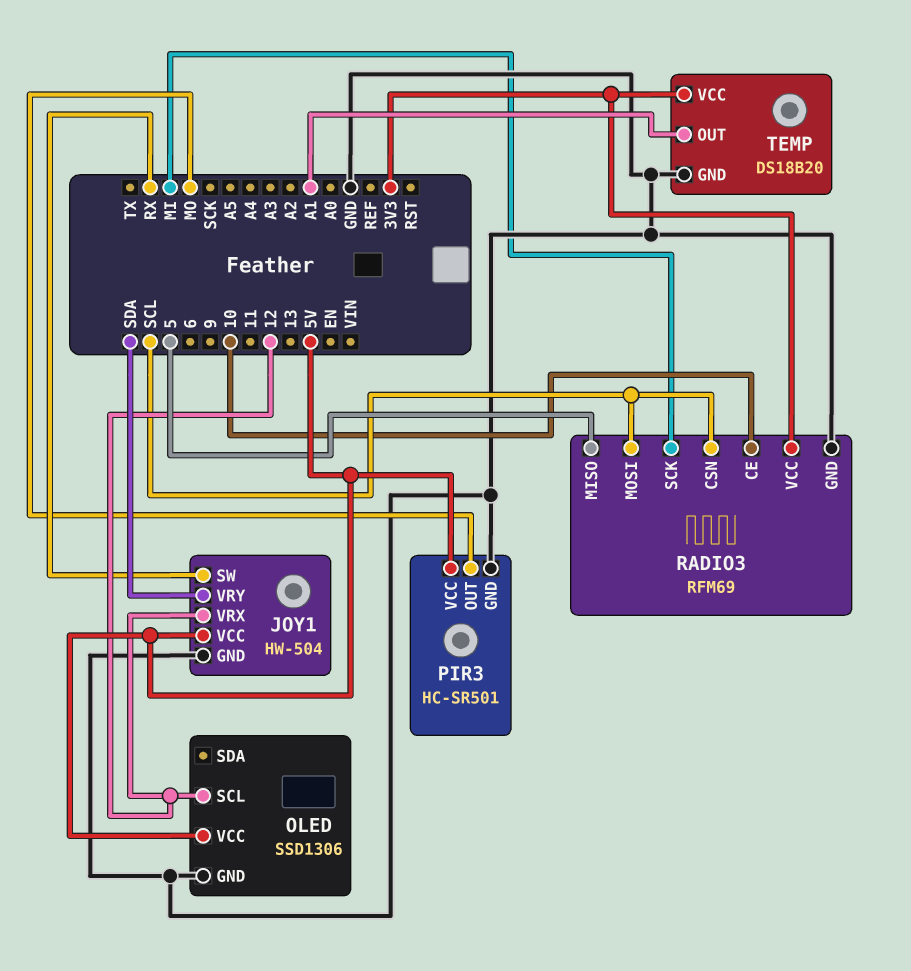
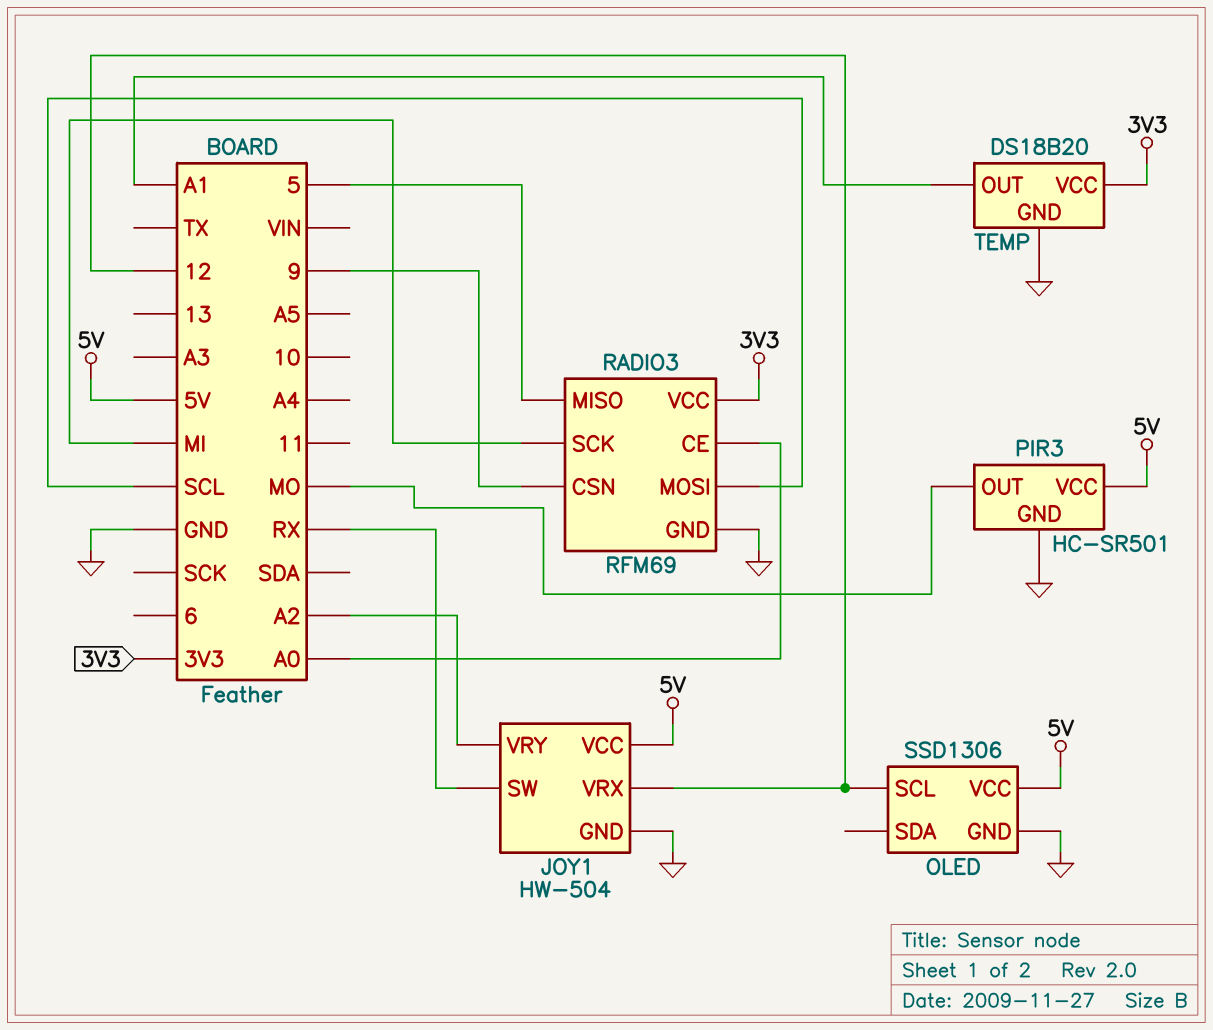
JOY1 pin VRY: SDA -> A2
RADIO3 pin CE: 10 -> A0
RADIO3 pin CSN: SCL -> 9

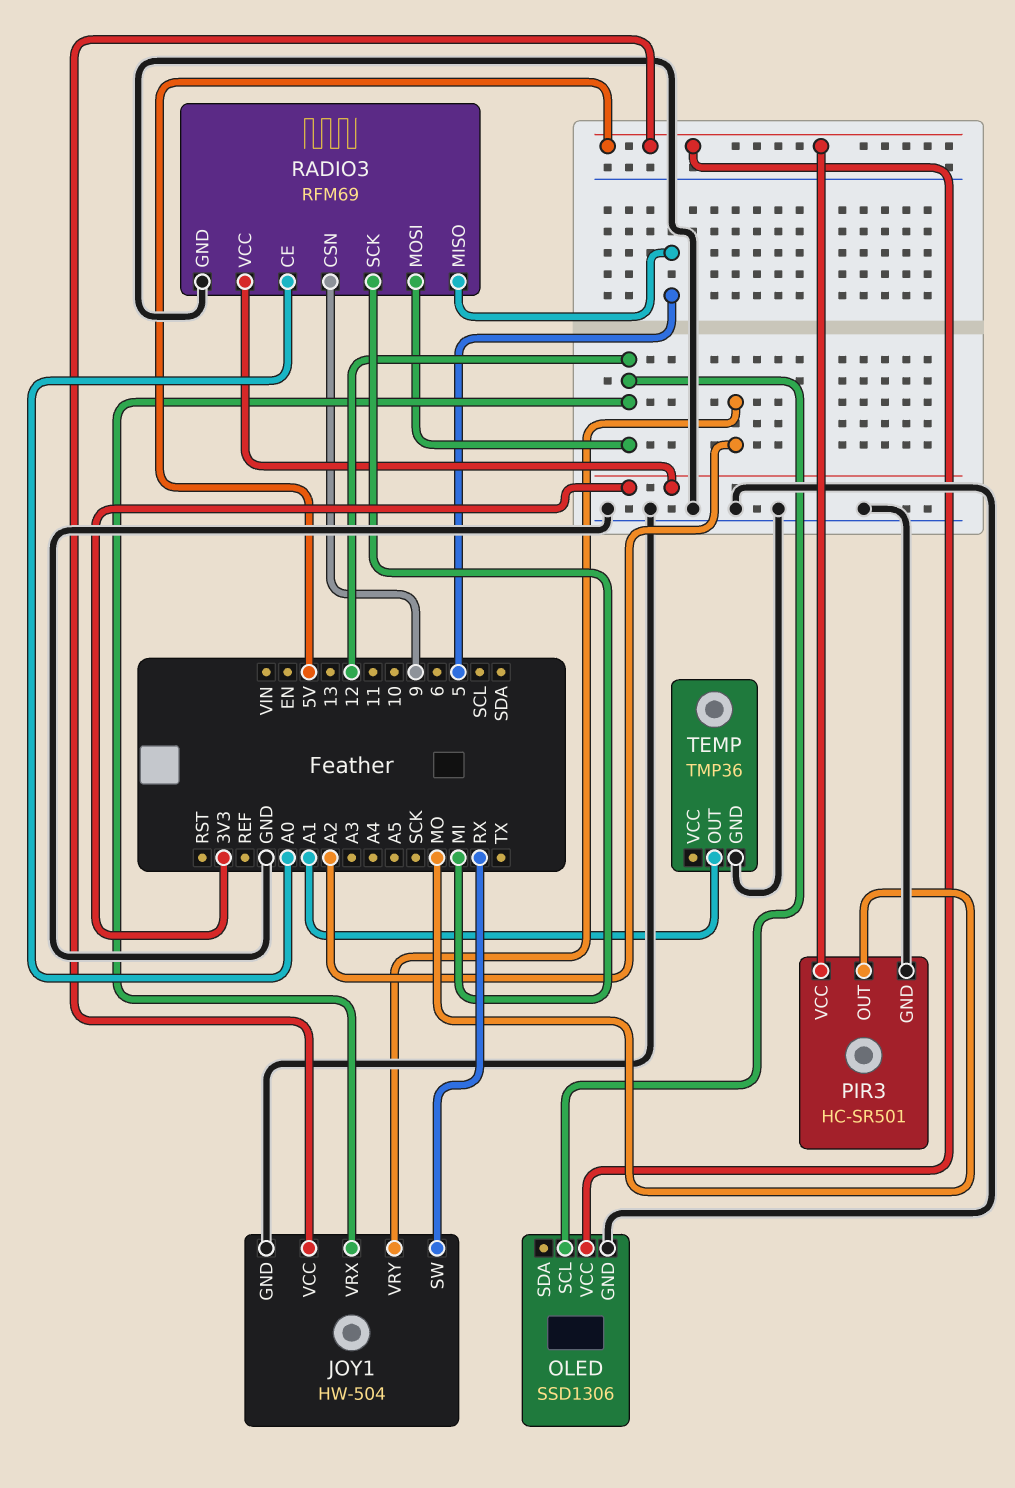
RADIO3 pin MOSI: SCL -> 12
TEMP: DS18B20 -> TMP36
TEMP pin VCC: 3V3 -> none

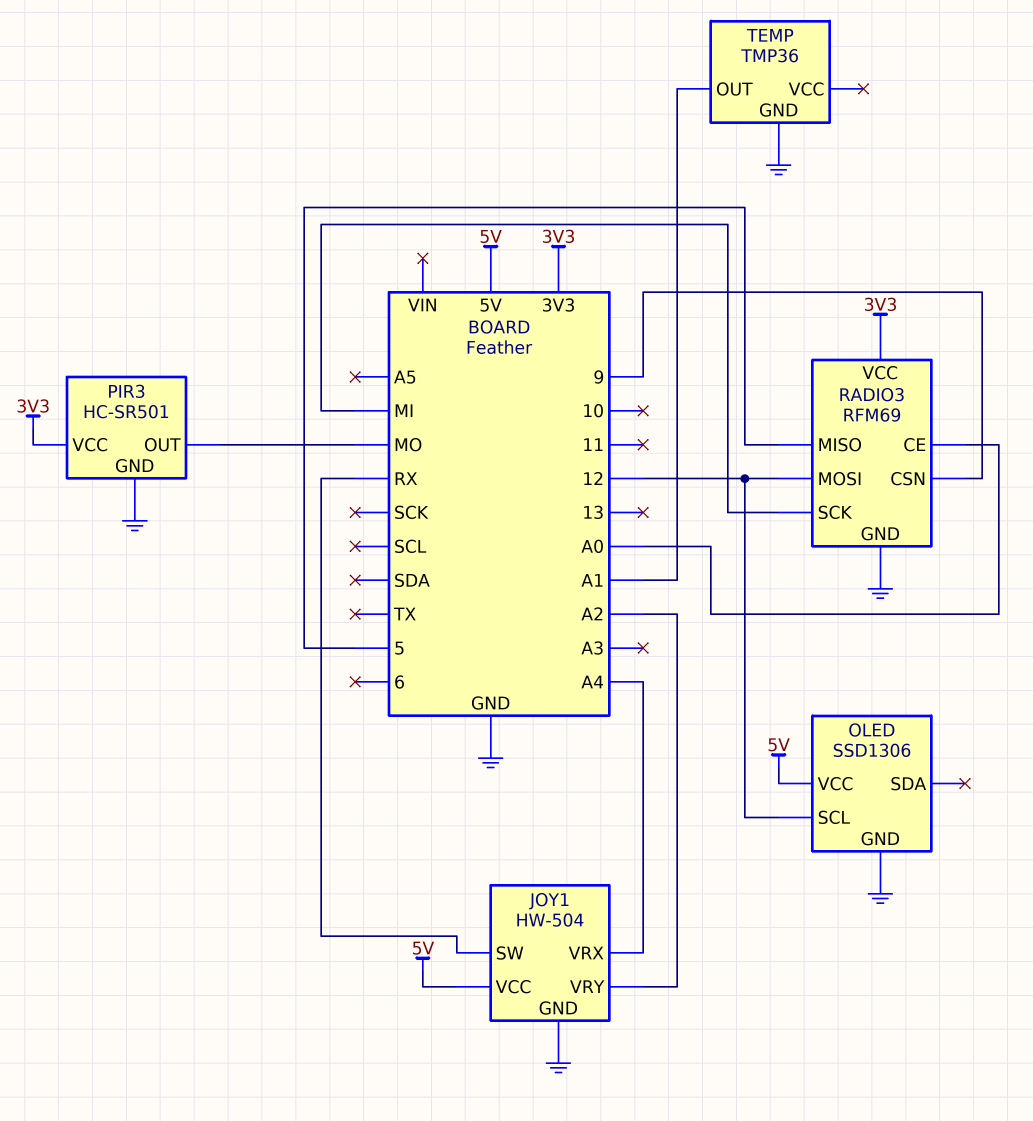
JOY1 pin VRX: 12 -> A4
PIR3 pin VCC: 5V -> 3V3

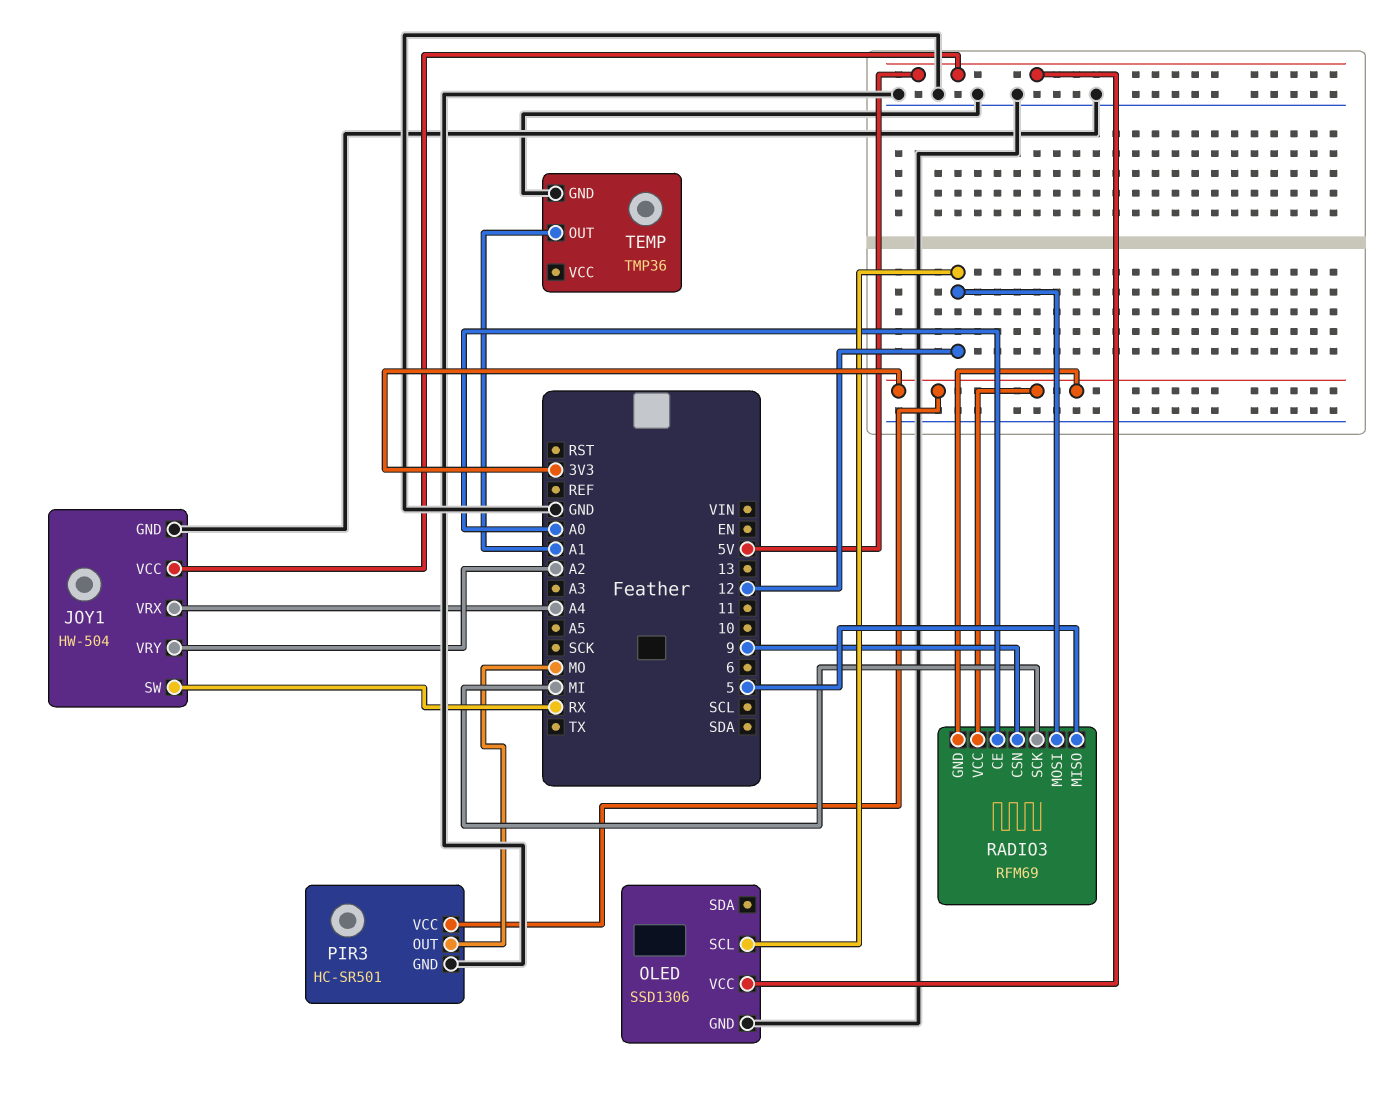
RADIO3 pin GND: GND -> 3V3

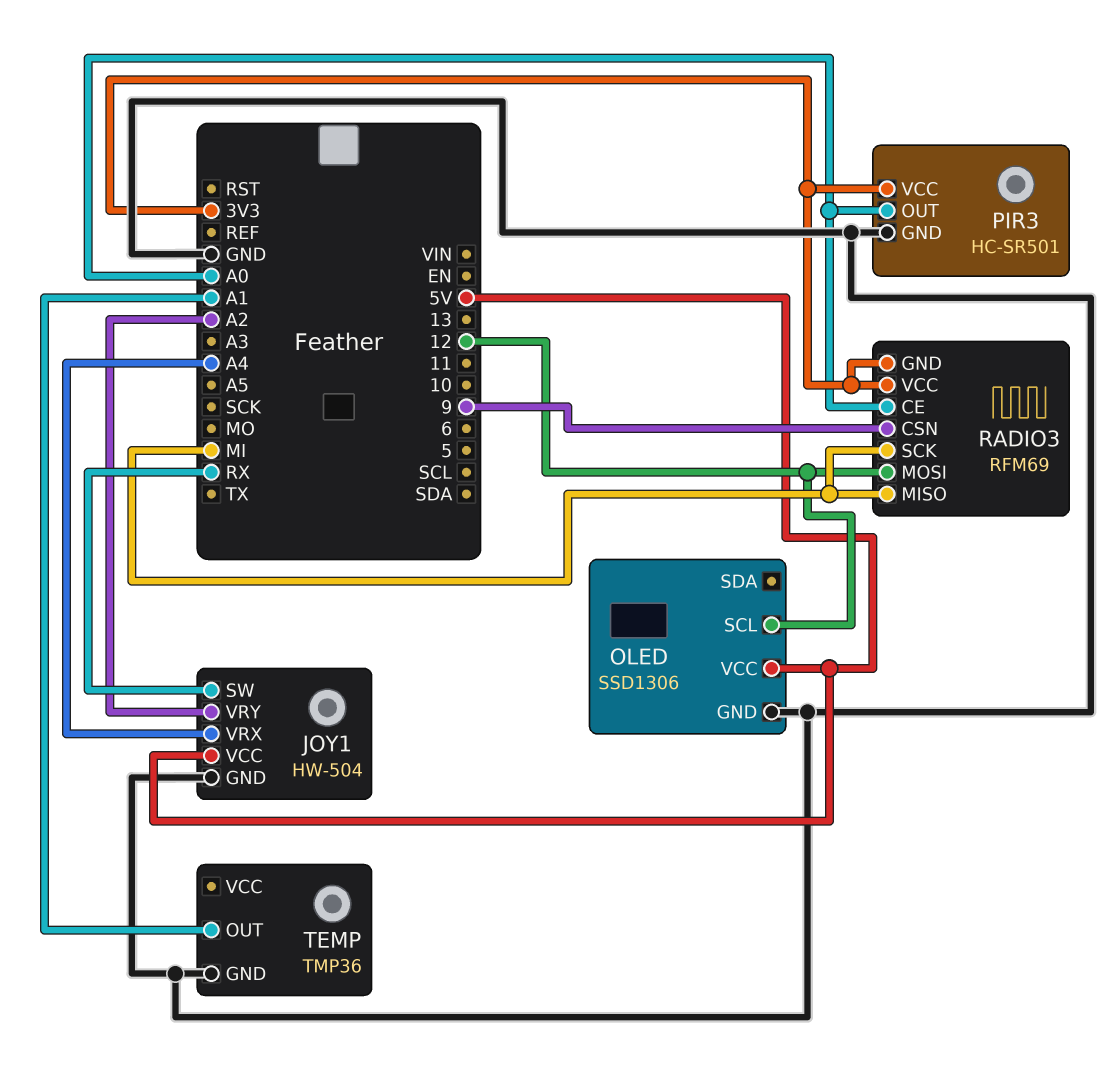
PIR3 pin OUT: MO -> A0
RADIO3 pin MISO: 5 -> MI

